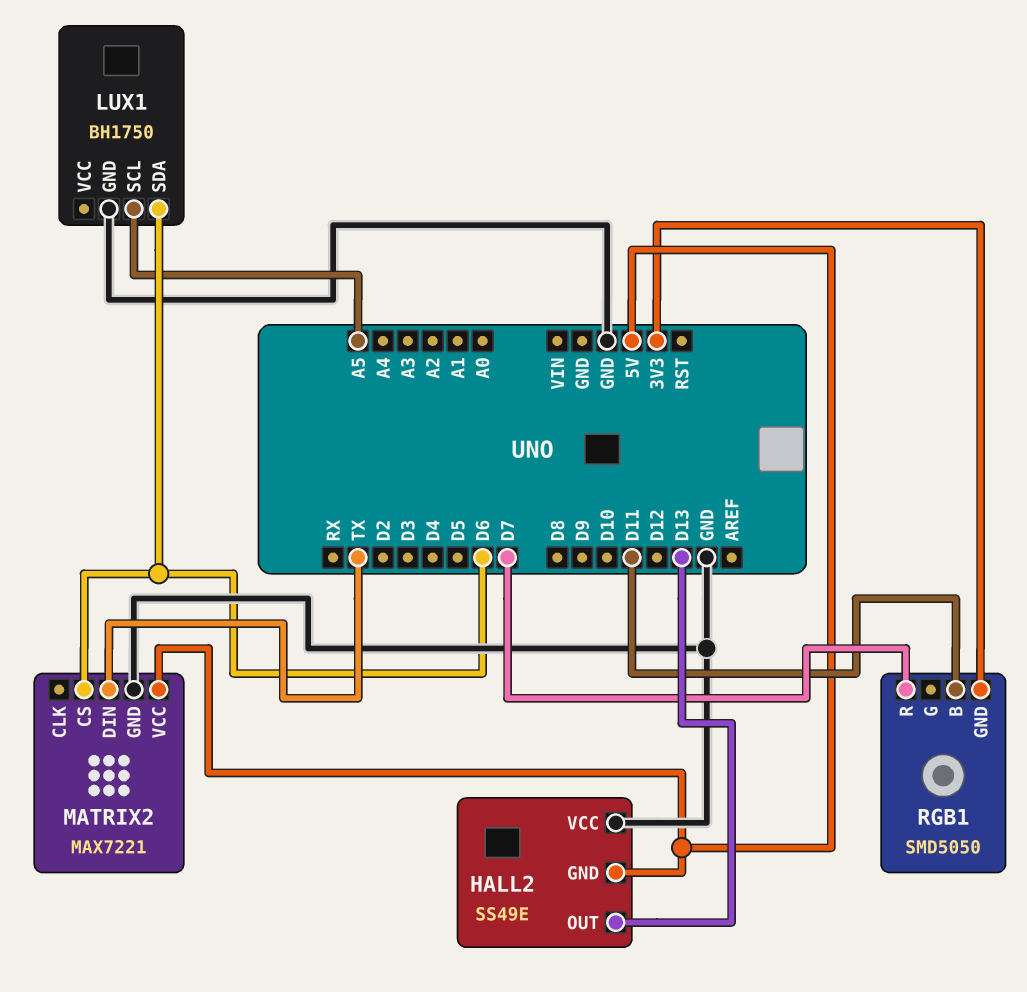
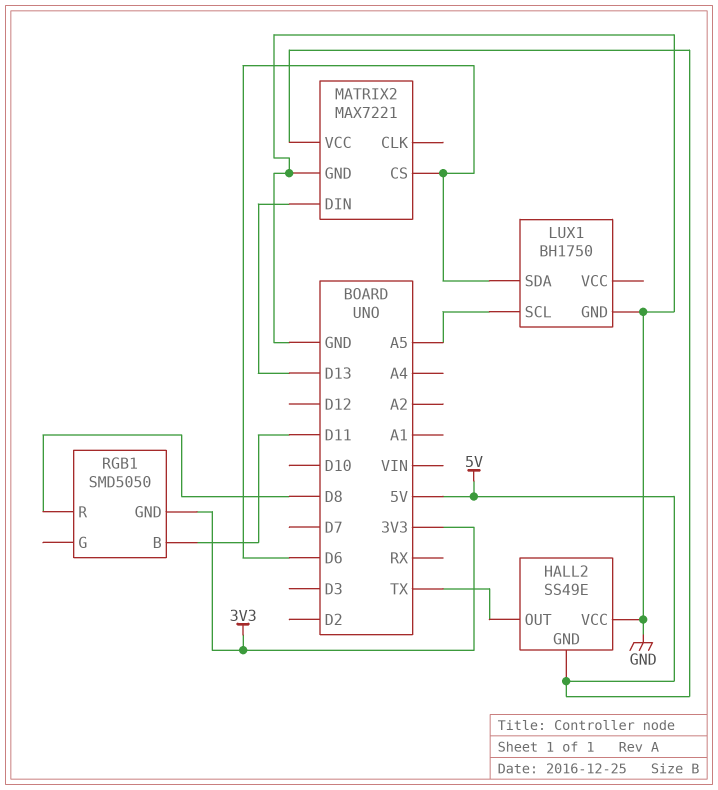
HALL2 pin OUT: D13 -> TX
MATRIX2 pin DIN: TX -> D13
RGB1 pin R: D7 -> D8

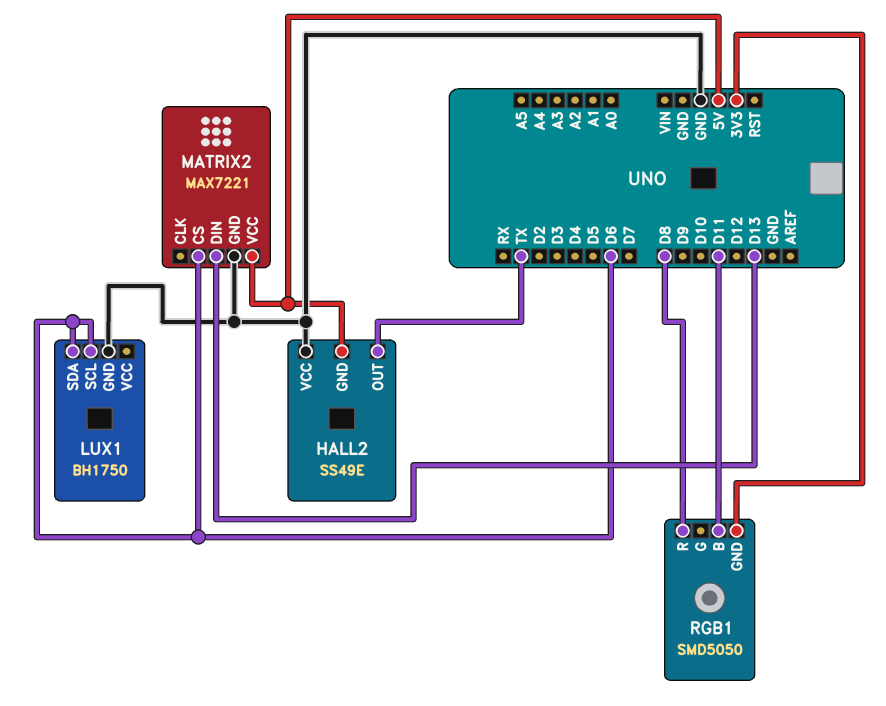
LUX1 pin SCL: A5 -> D6

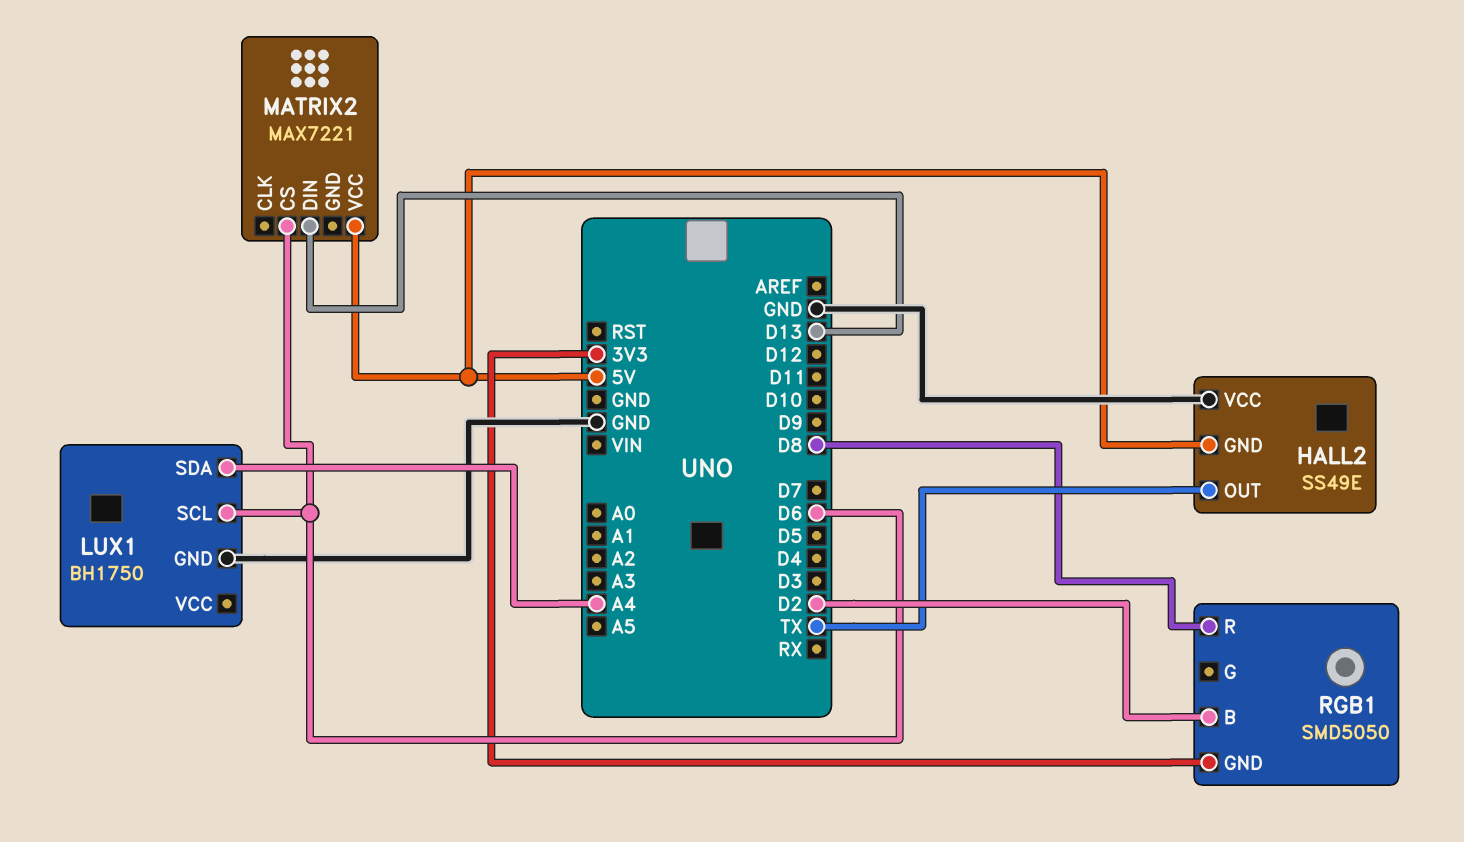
LUX1 pin SDA: D6 -> A4
MATRIX2 pin GND: GND -> none
RGB1 pin B: D11 -> D2

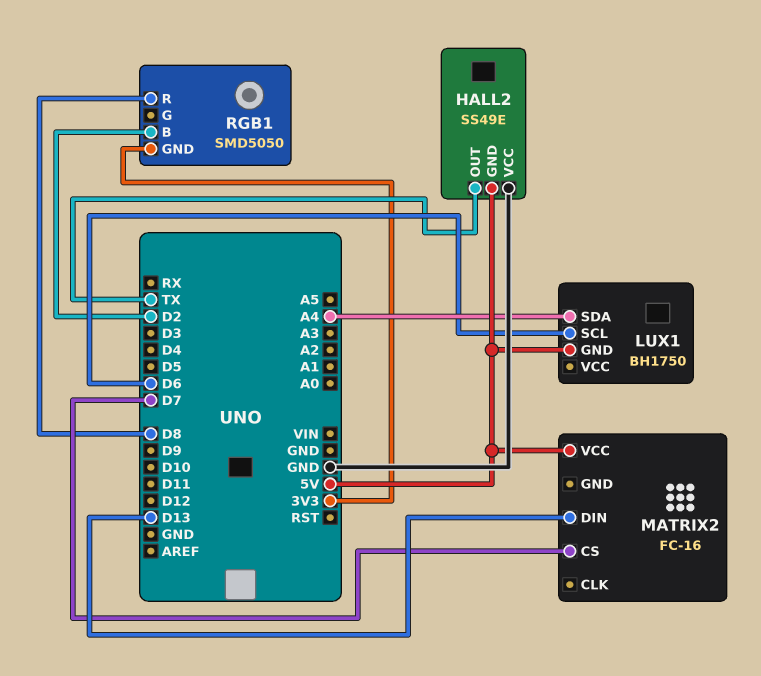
LUX1 pin GND: GND -> 5V
MATRIX2: MAX7221 -> FC-16
MATRIX2 pin CS: D6 -> D7

